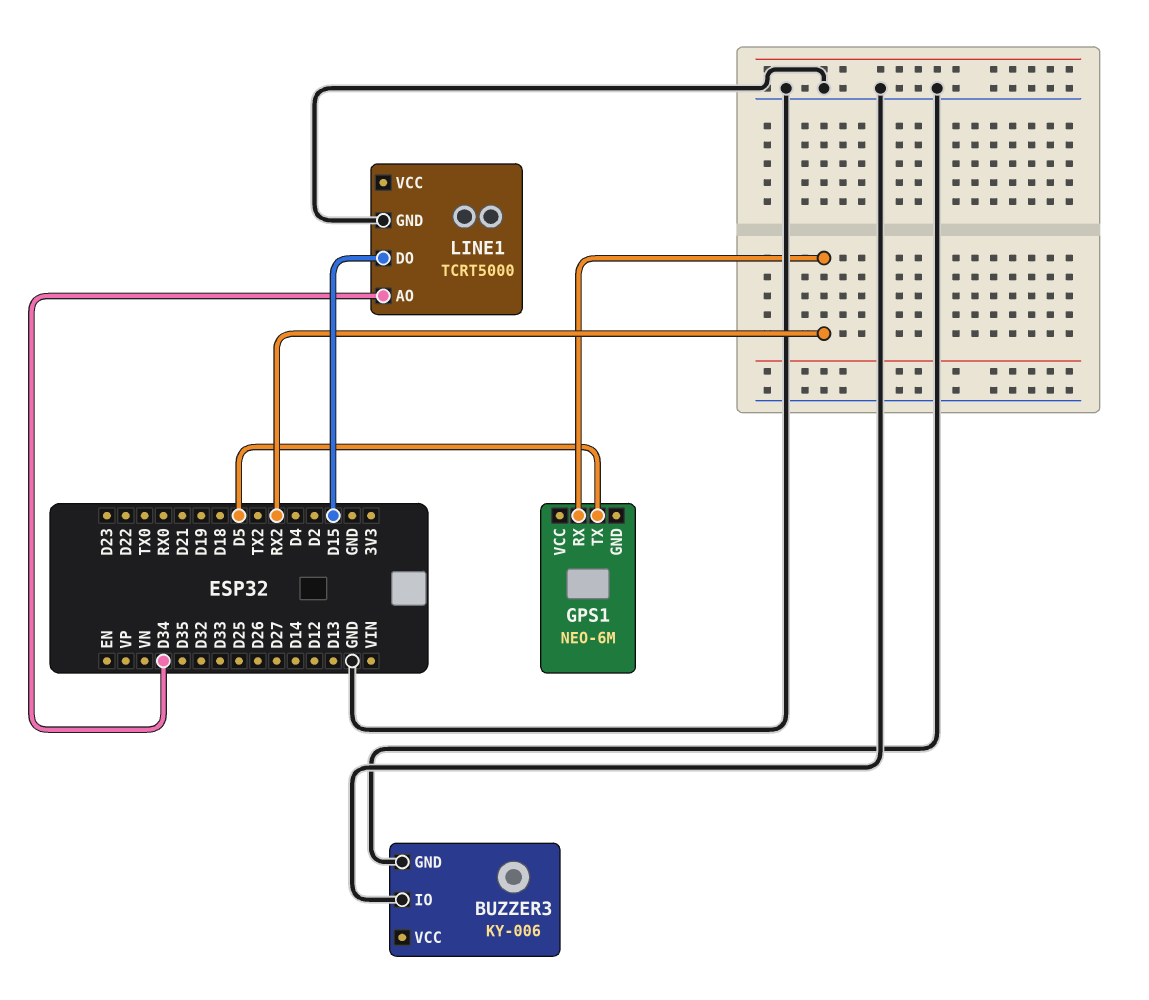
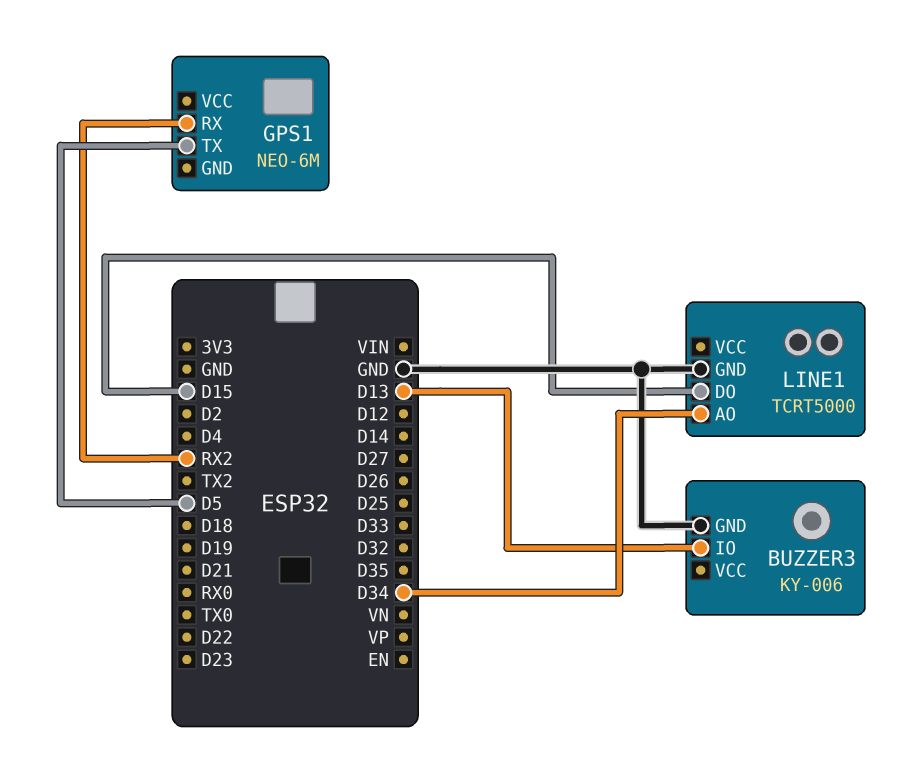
BUZZER3 pin IO: GND -> D13

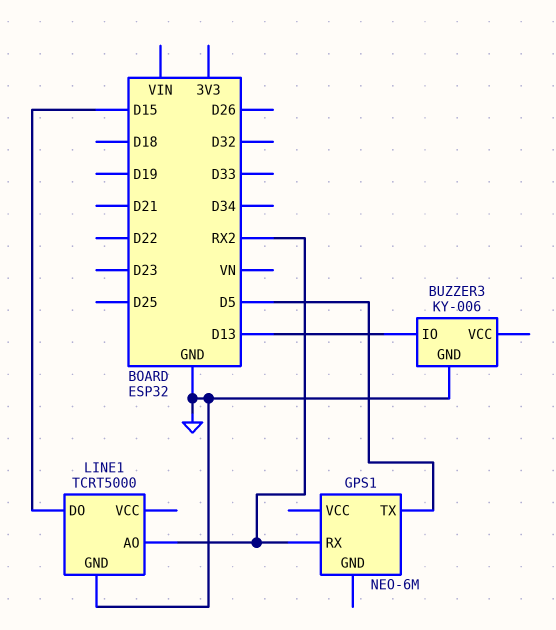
LINE1 pin AO: D34 -> RX2

